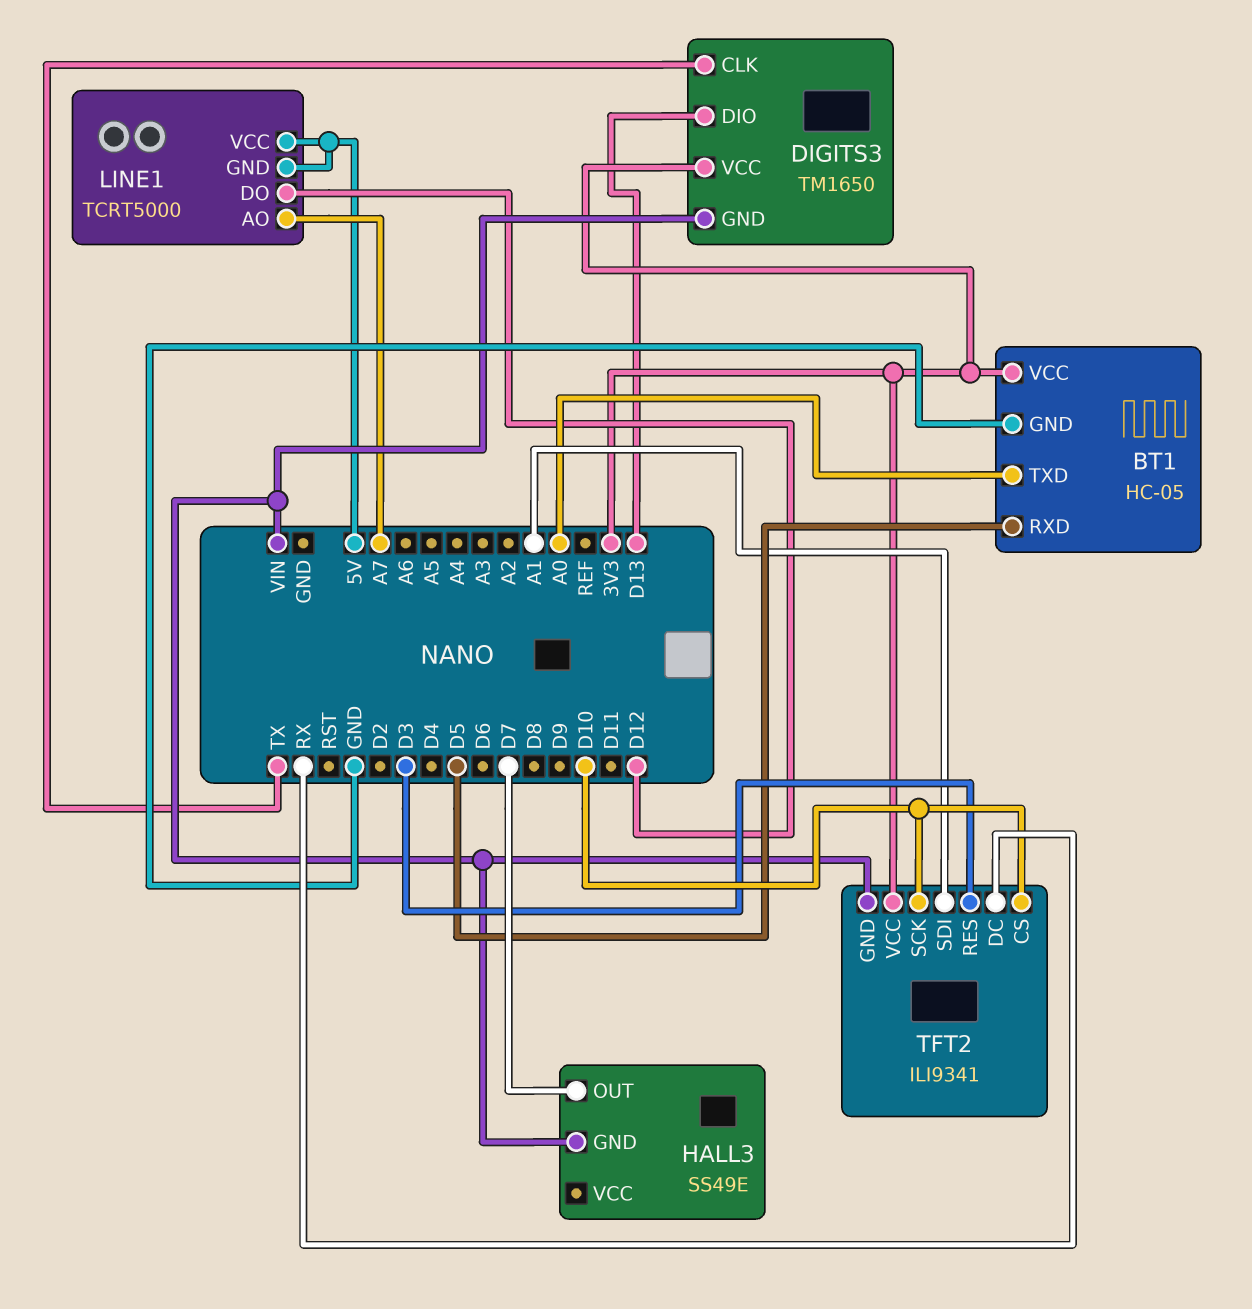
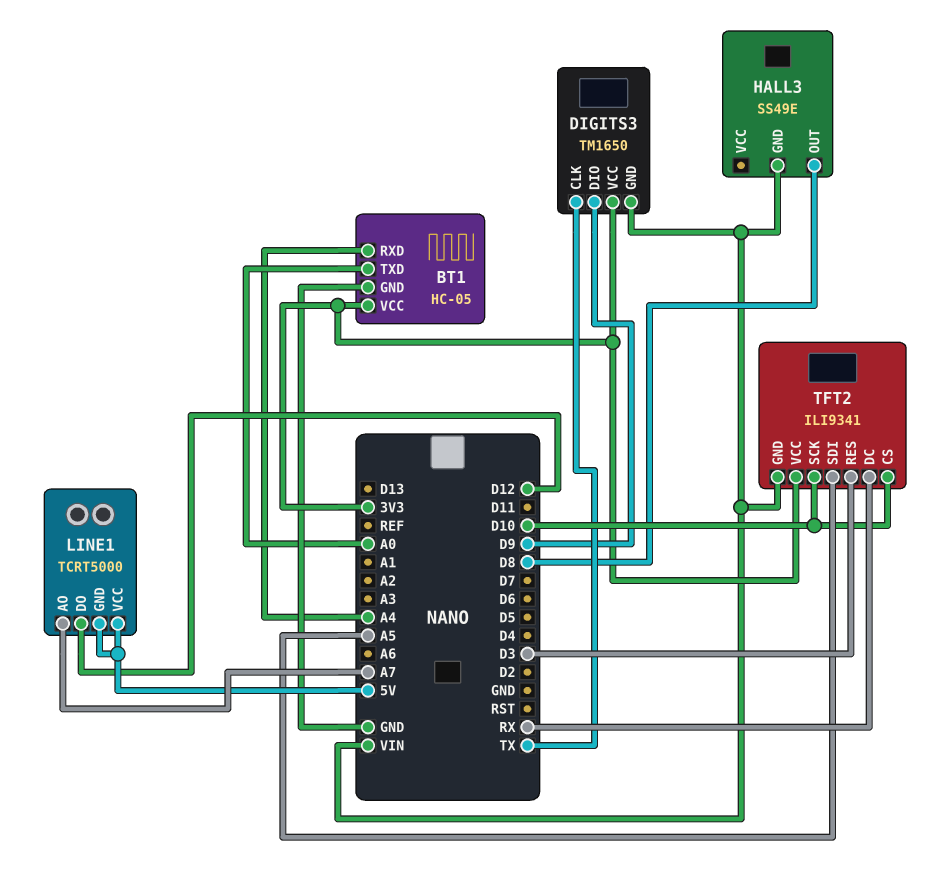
BT1 pin RXD: D5 -> A4
DIGITS3 pin DIO: D13 -> D9
HALL3 pin OUT: D7 -> D8
TFT2 pin SDI: A1 -> A5

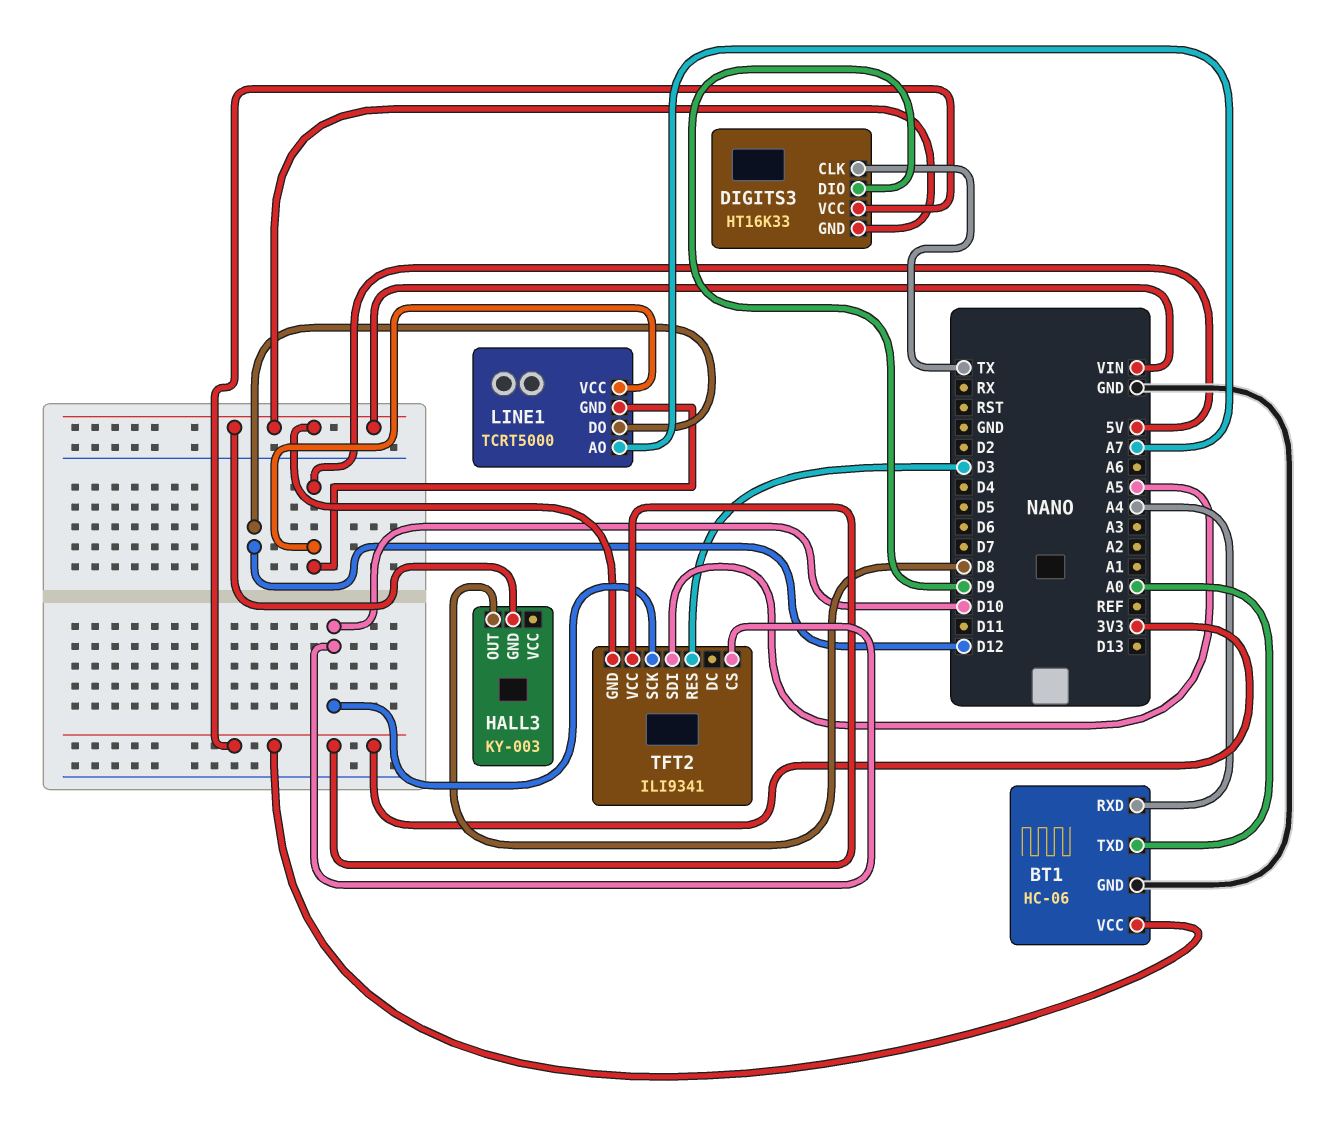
BT1: HC-05 -> HC-06
DIGITS3: TM1650 -> HT16K33
HALL3: SS49E -> KY-003
TFT2 pin DC: RX -> none

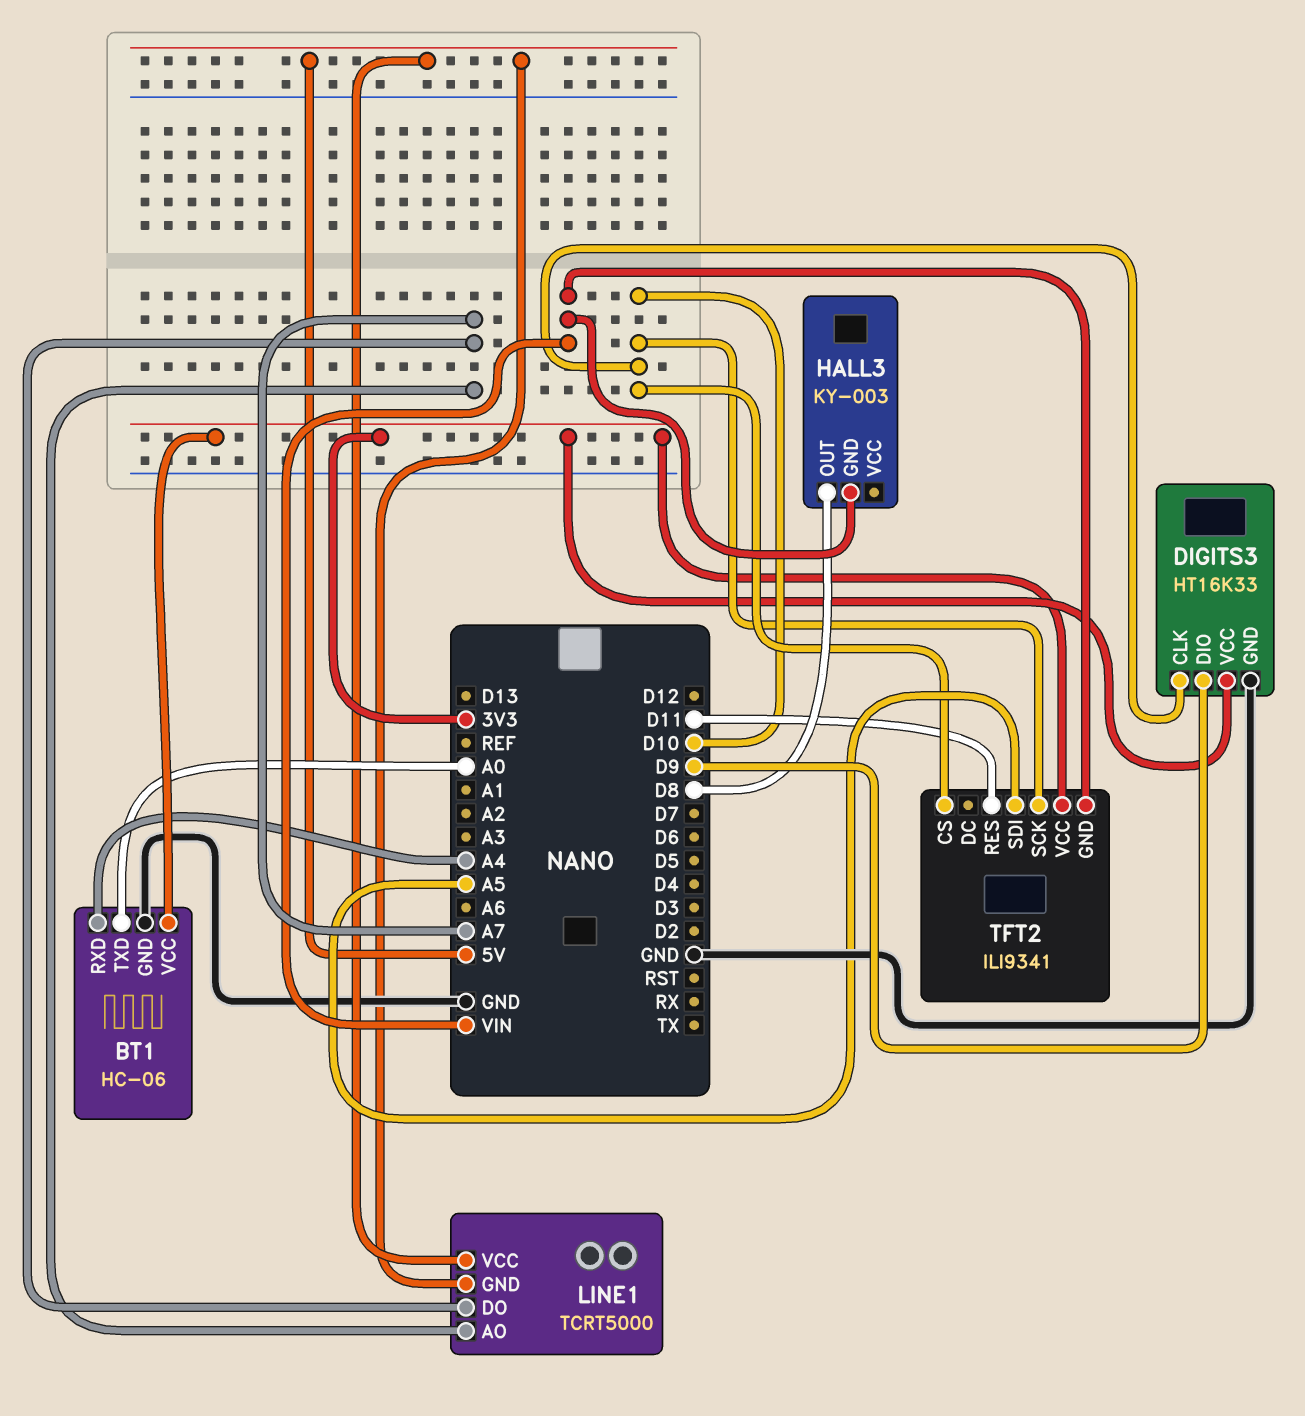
DIGITS3 pin CLK: TX -> D10
DIGITS3 pin GND: VIN -> GND
LINE1 pin DO: D12 -> A7
TFT2 pin RES: D3 -> D11

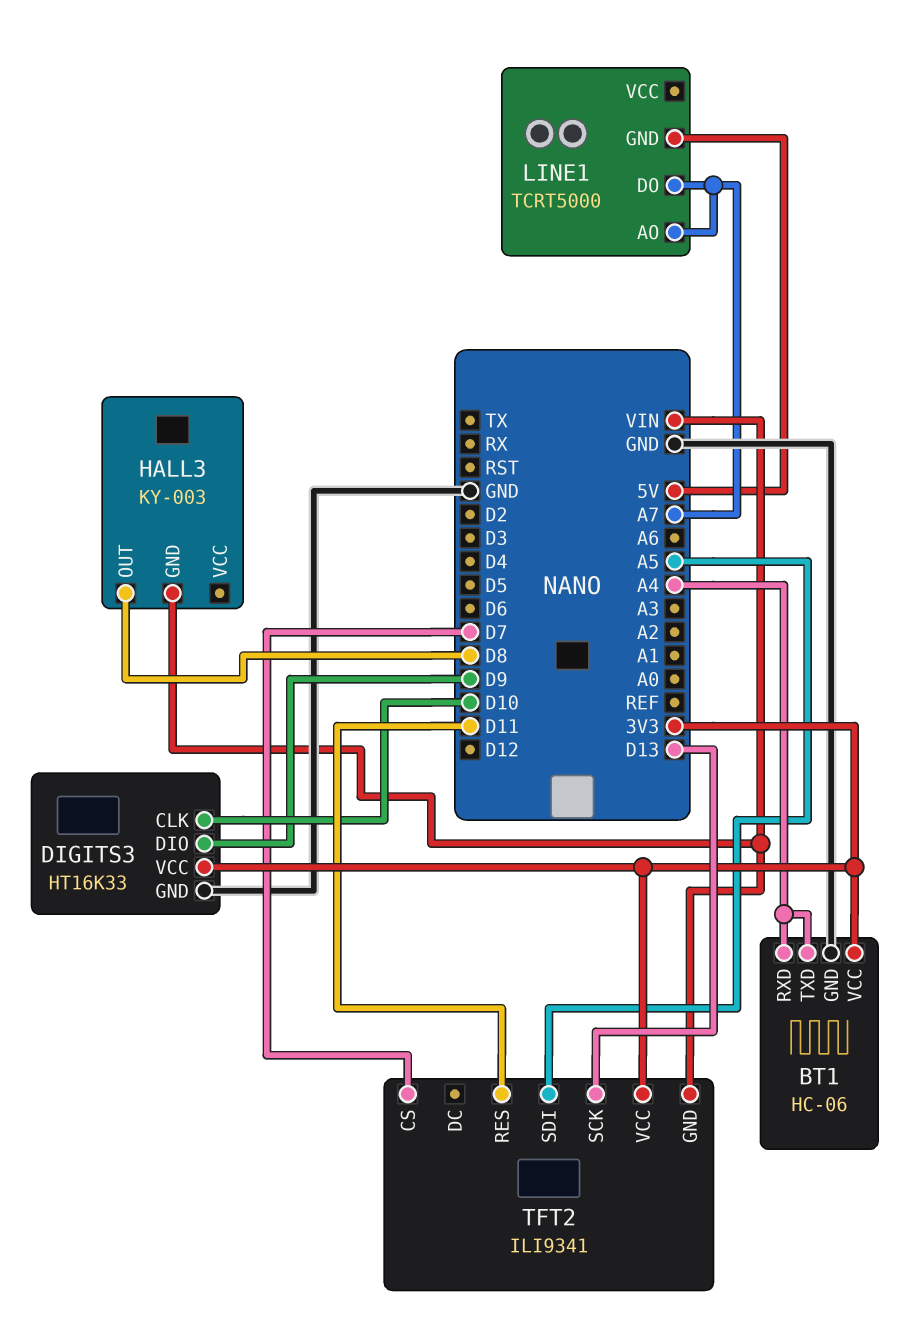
BT1 pin TXD: A0 -> A4
LINE1 pin VCC: 5V -> none
TFT2 pin CS: D10 -> D7
TFT2 pin SCK: D10 -> D13

